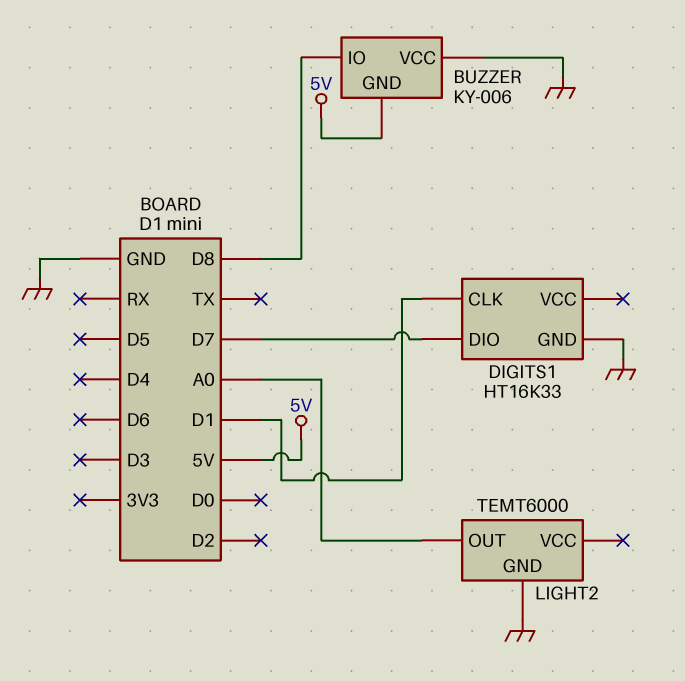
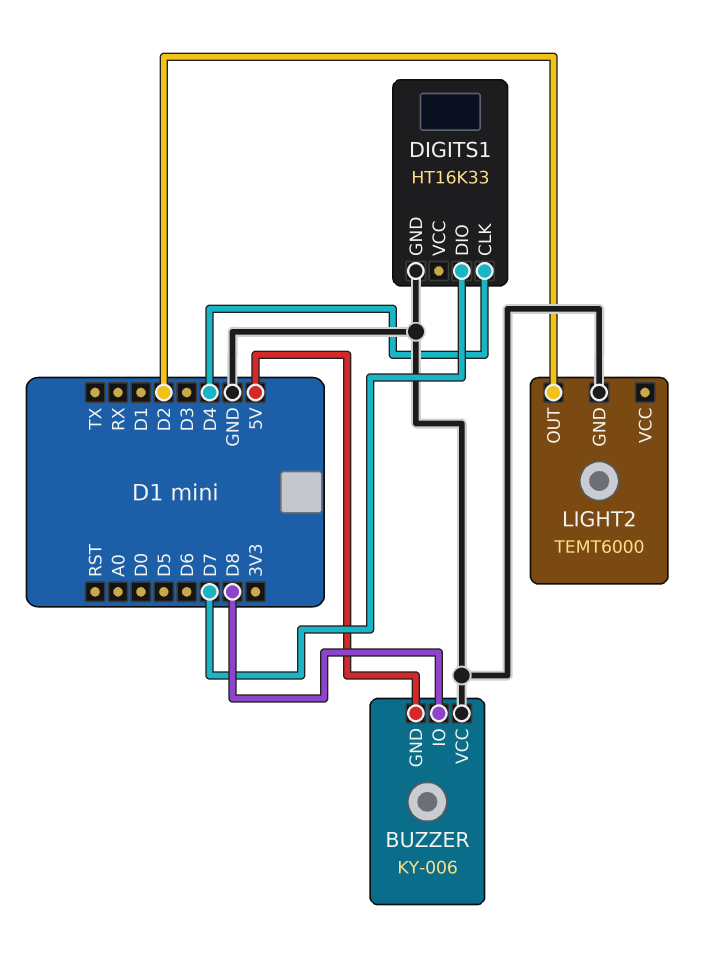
DIGITS1 pin CLK: D1 -> D4
LIGHT2 pin OUT: A0 -> D2

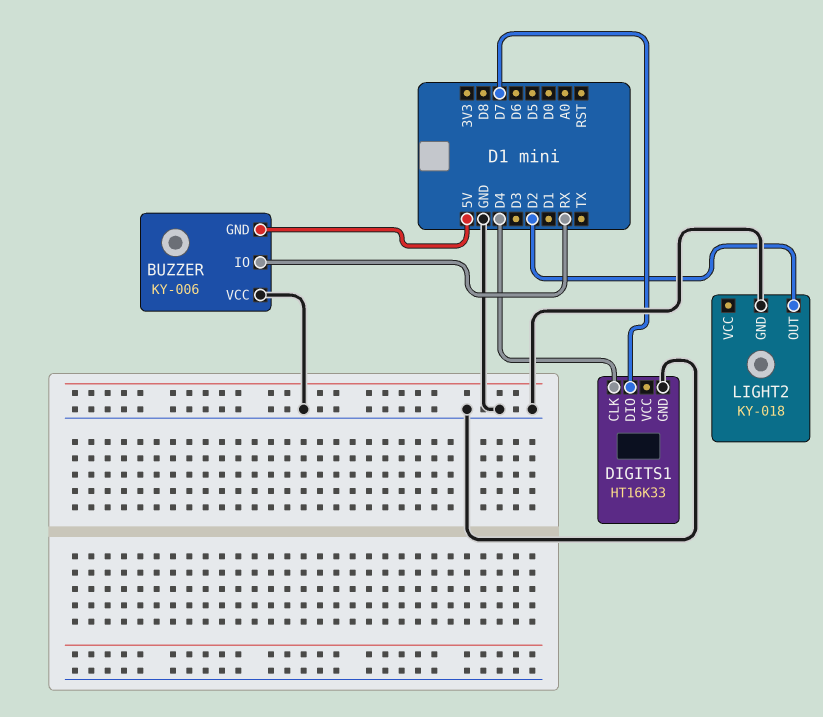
BUZZER pin IO: D8 -> RX
LIGHT2: TEMT6000 -> KY-018

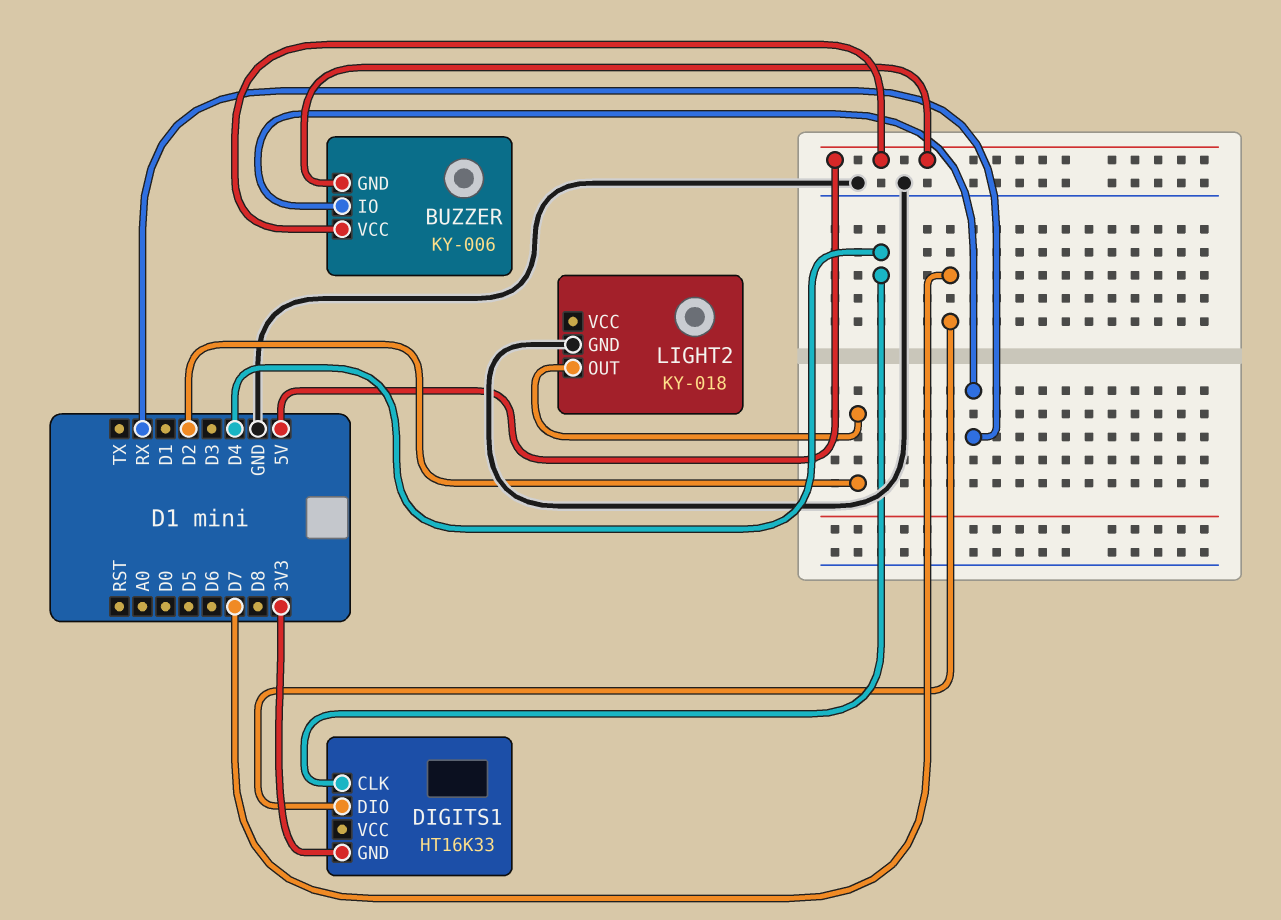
BUZZER pin VCC: GND -> 5V
DIGITS1 pin GND: GND -> 3V3

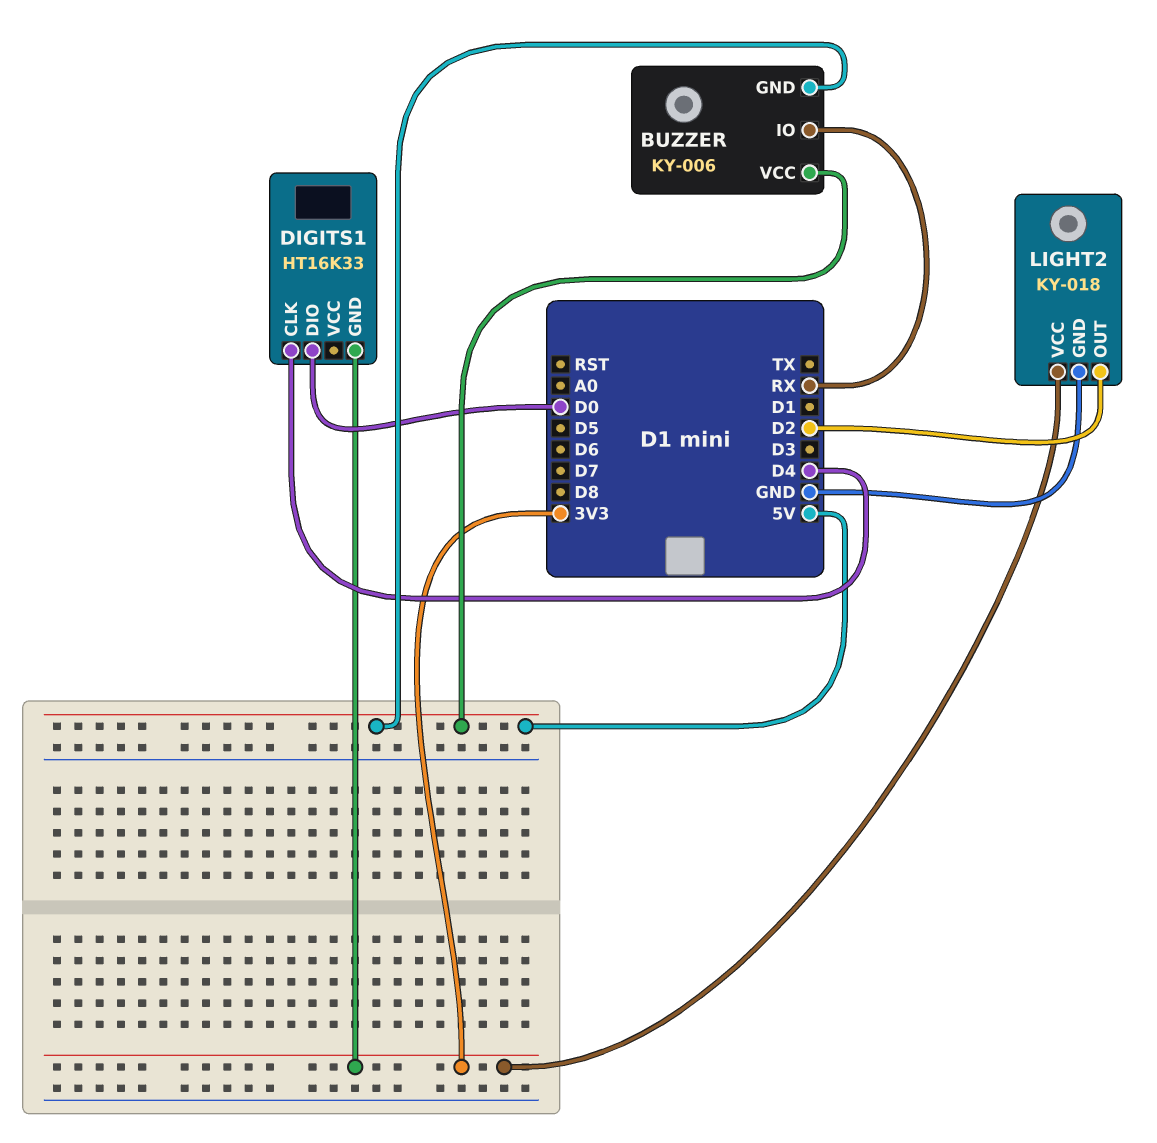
DIGITS1 pin DIO: D7 -> D0
LIGHT2 pin VCC: none -> 3V3

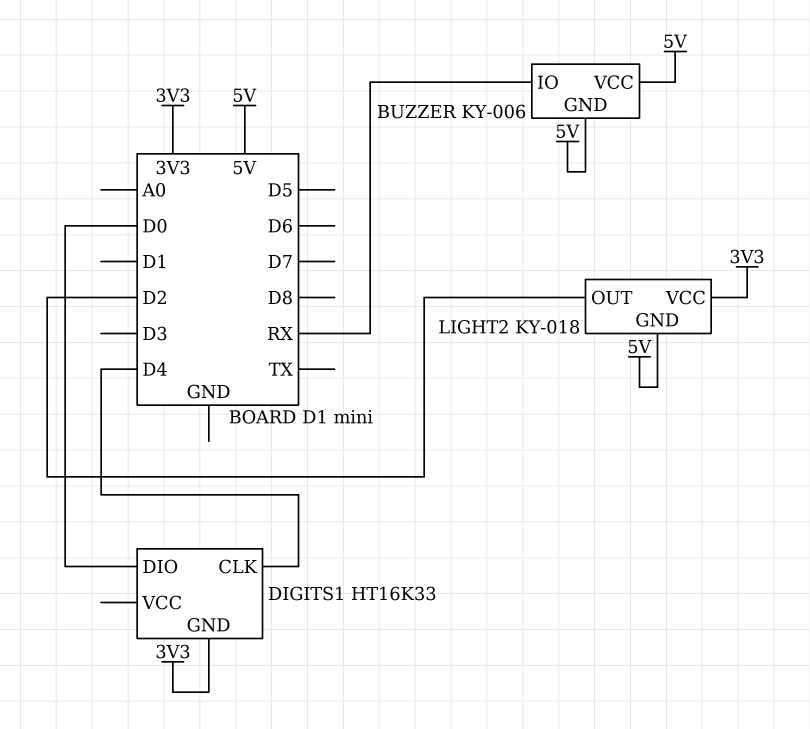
LIGHT2 pin GND: GND -> 5V

